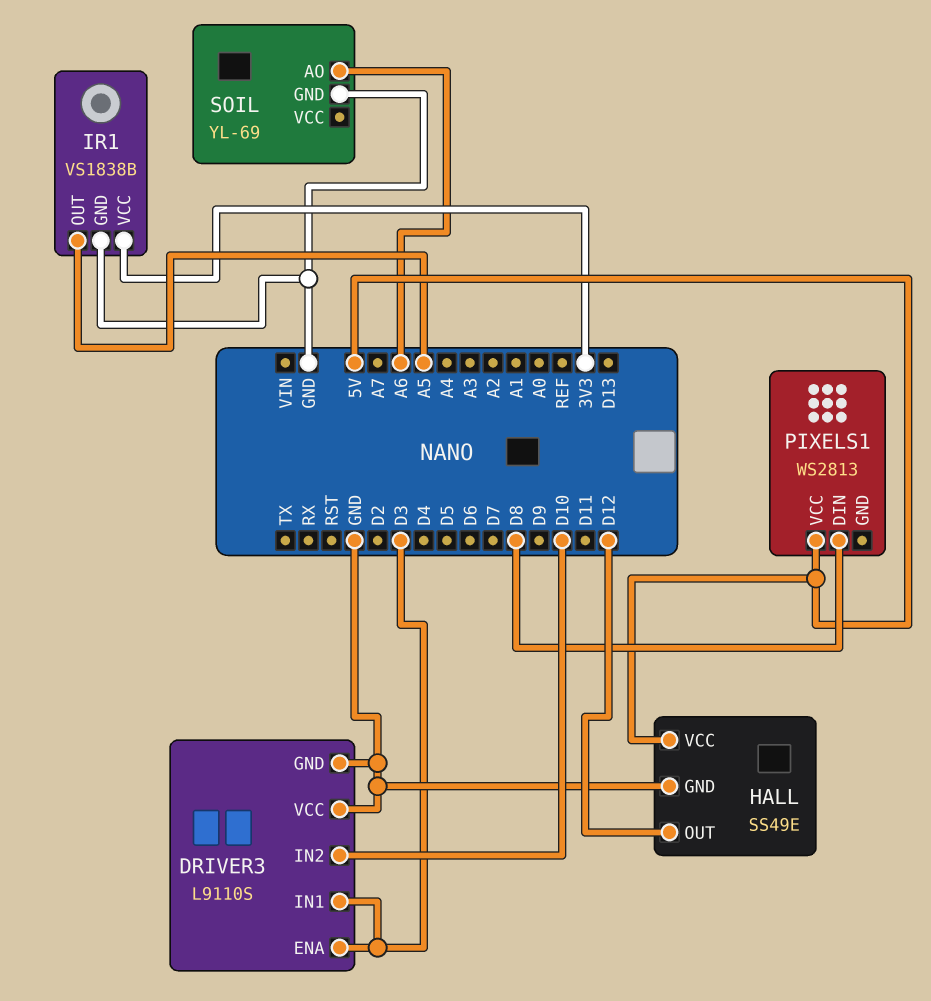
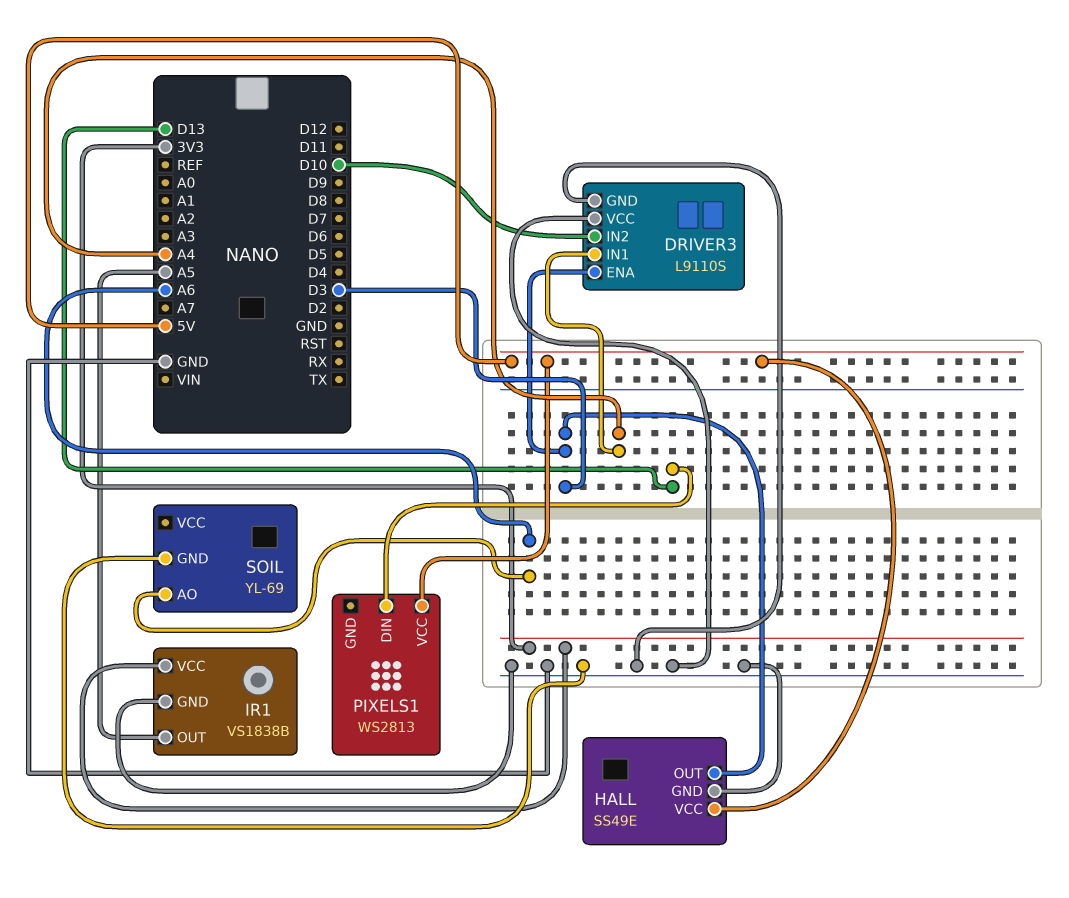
DRIVER3 pin IN1: D3 -> A4
HALL pin OUT: D12 -> D3
PIXELS1 pin DIN: D8 -> D13

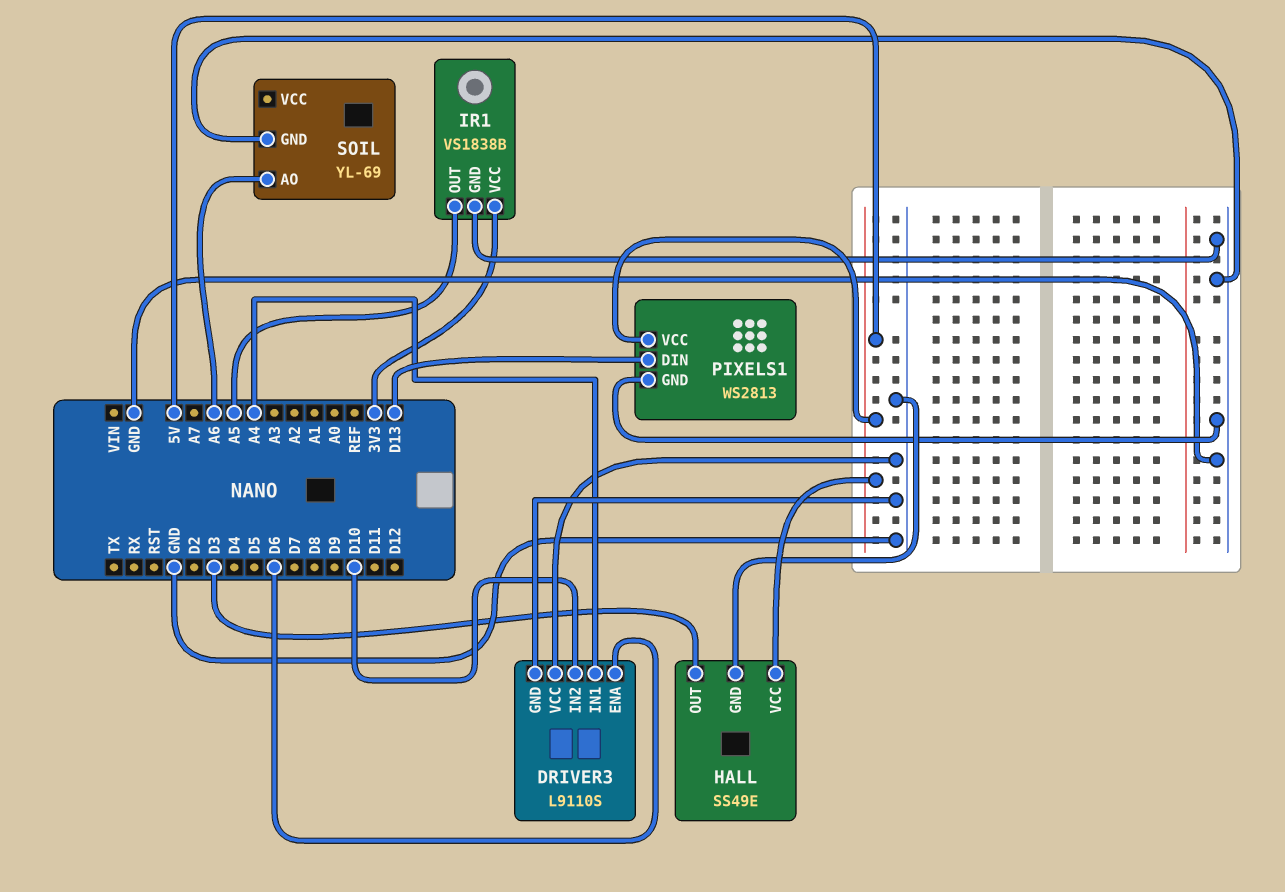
DRIVER3 pin ENA: D3 -> D6
PIXELS1 pin GND: none -> GND

